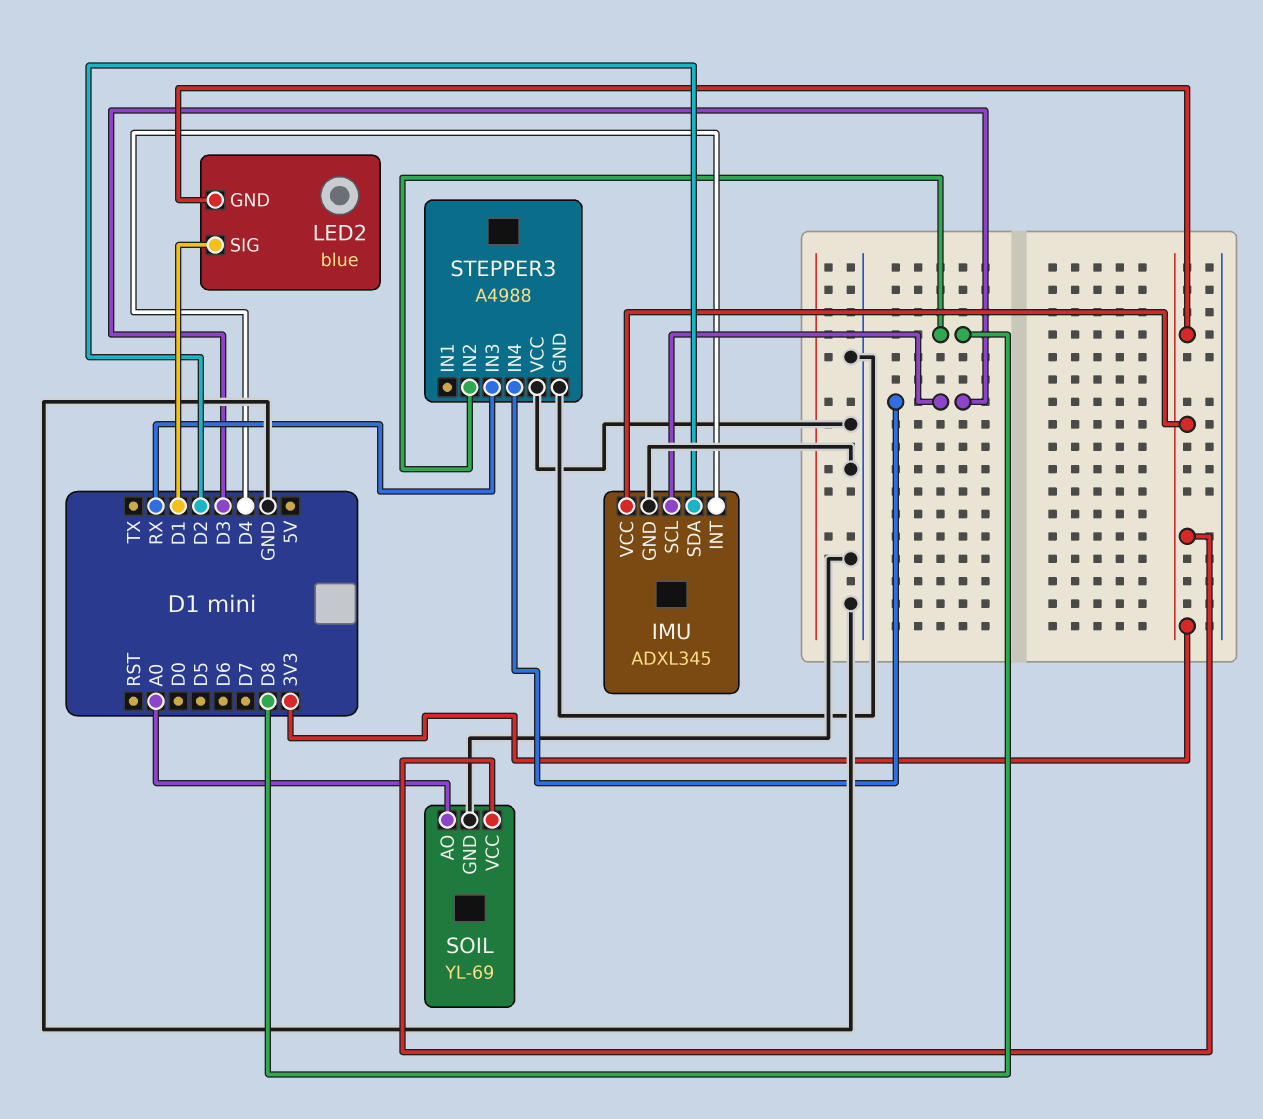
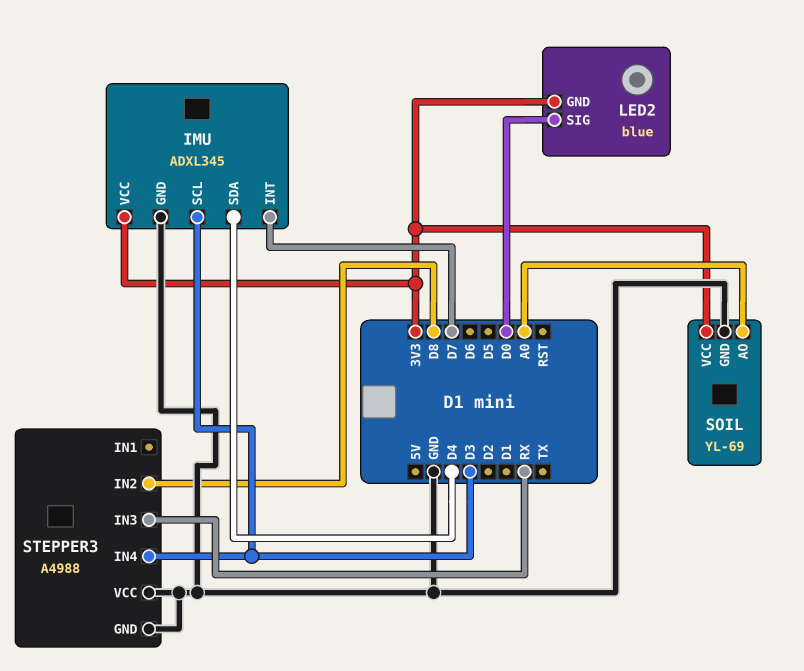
IMU pin INT: D4 -> D7
IMU pin SDA: D2 -> D4
LED2 pin SIG: D1 -> D0

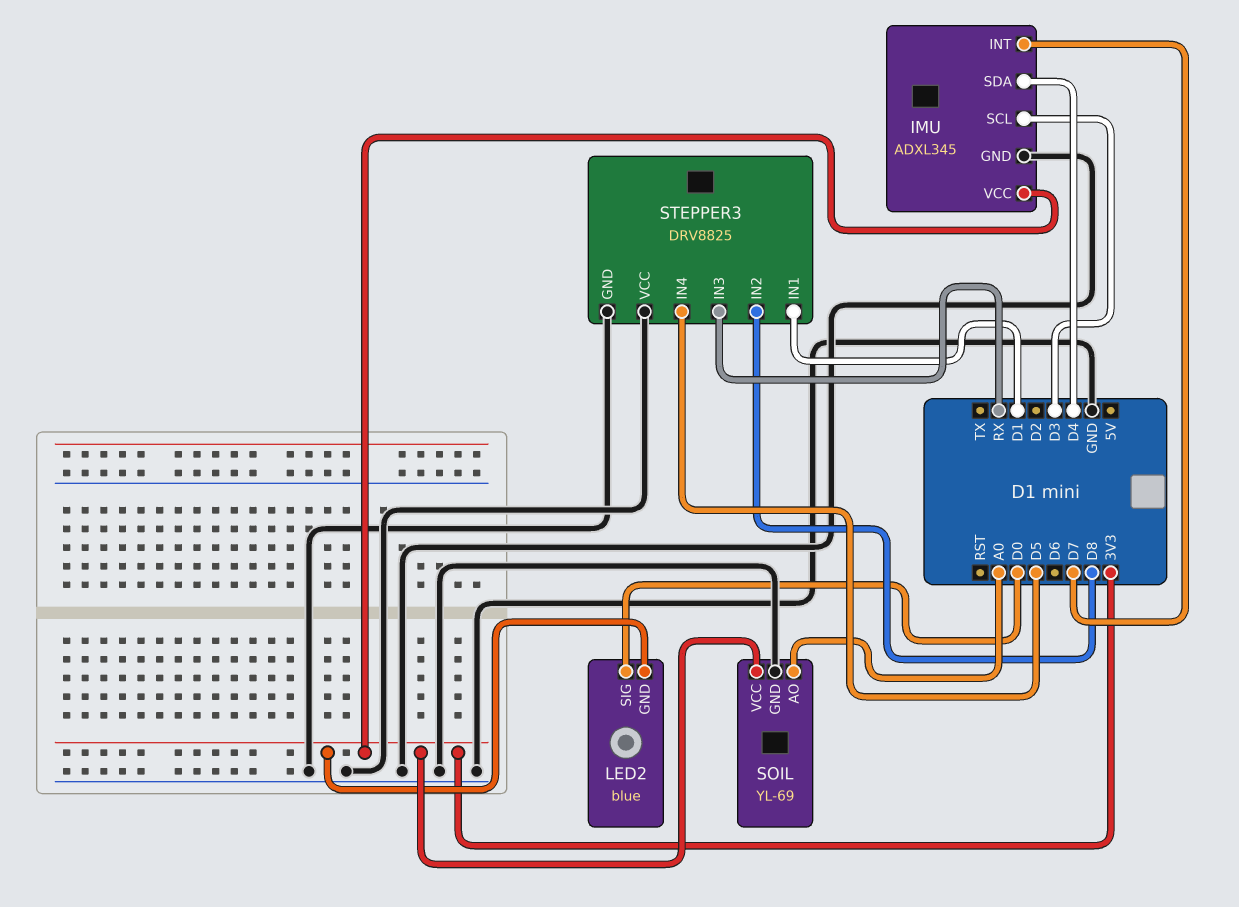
STEPPER3: A4988 -> DRV8825
STEPPER3 pin IN1: none -> D1
STEPPER3 pin IN4: D3 -> D5

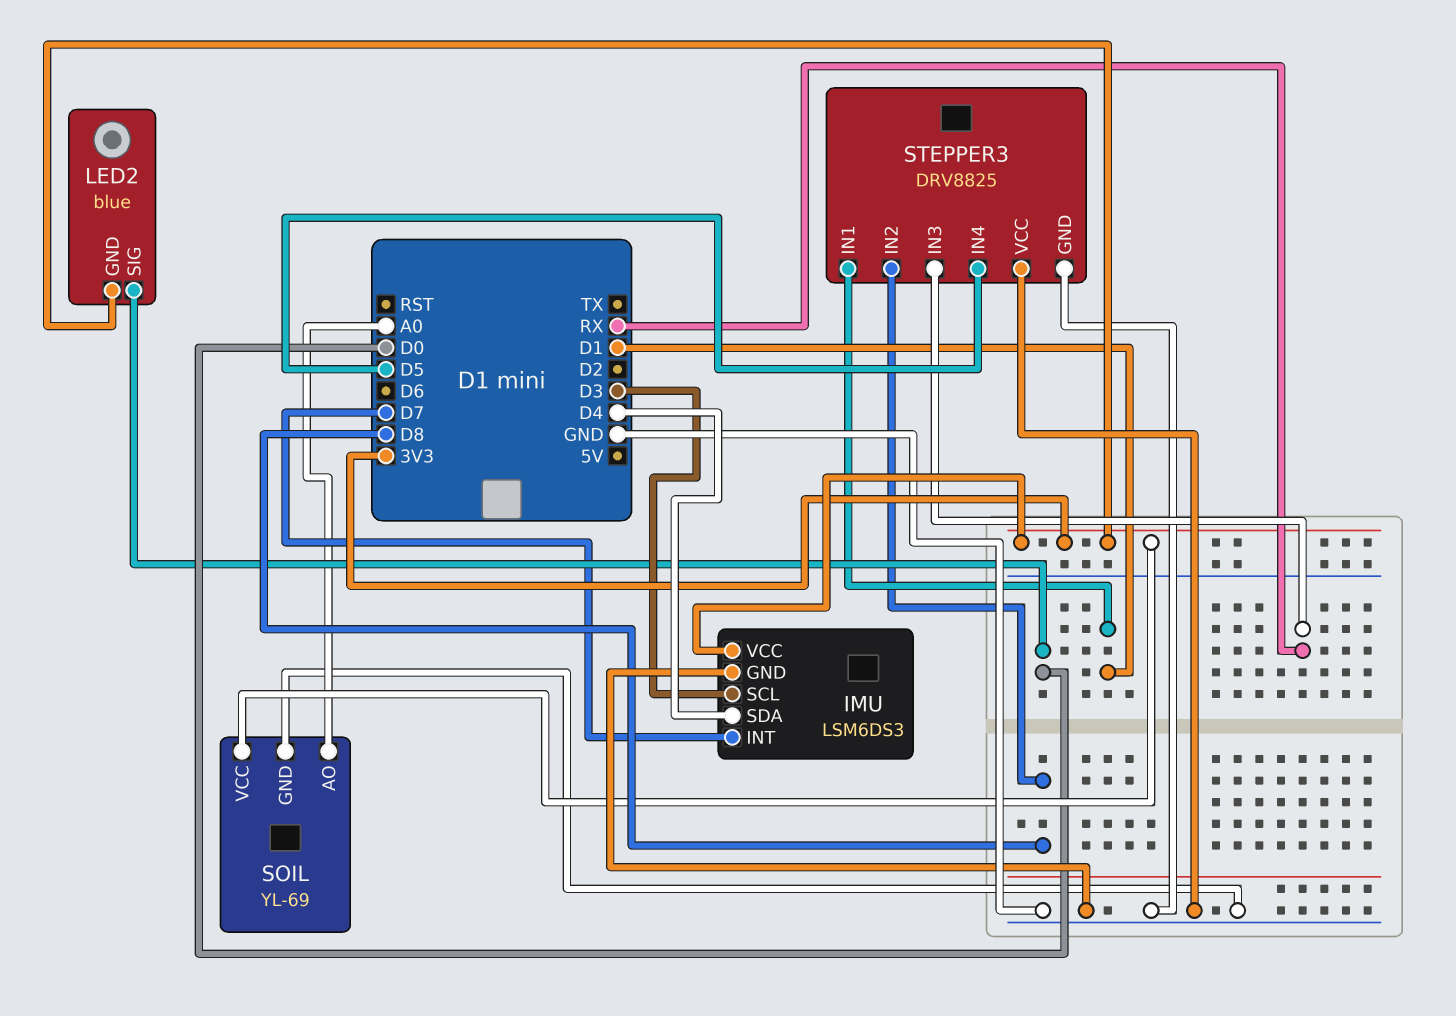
IMU: ADXL345 -> LSM6DS3

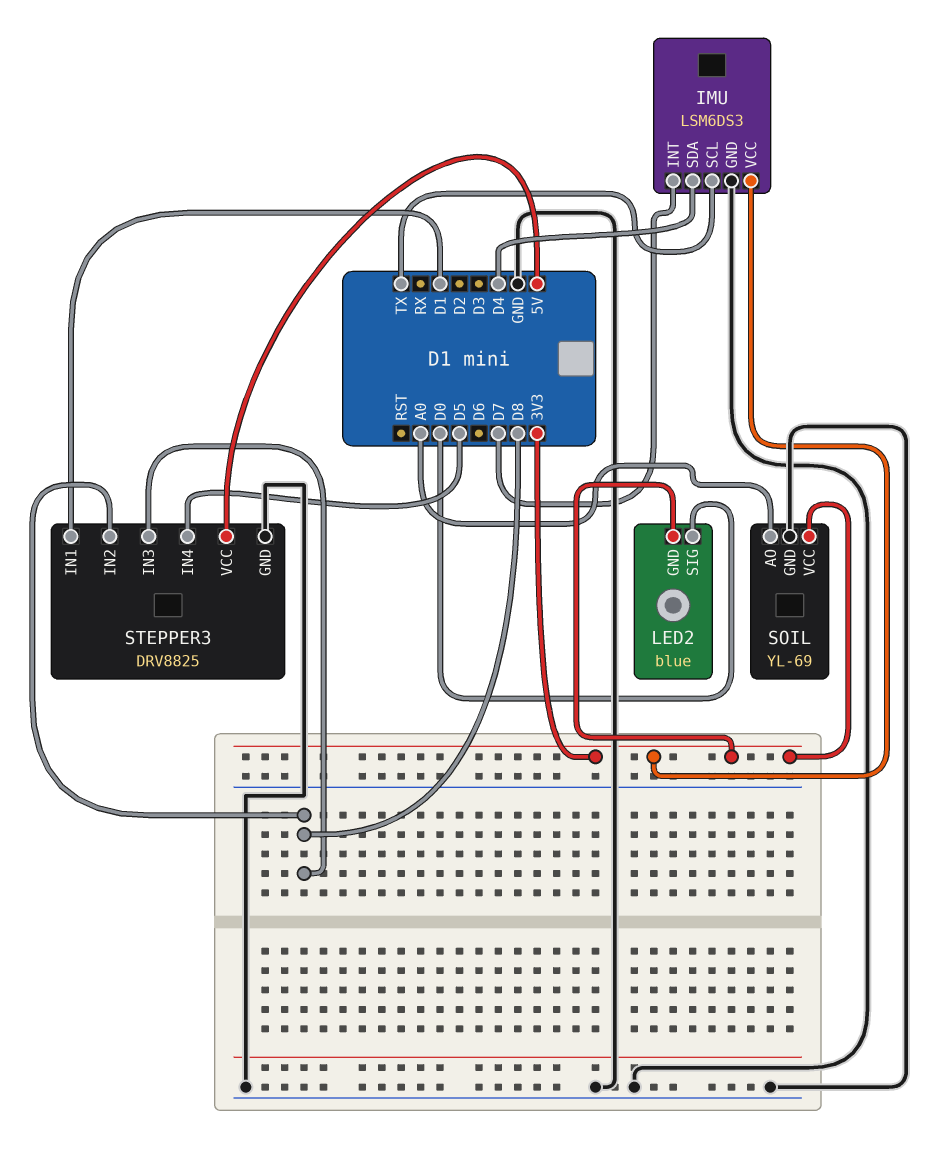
IMU pin SCL: D3 -> TX
STEPPER3 pin IN3: RX -> D8
STEPPER3 pin VCC: GND -> 5V

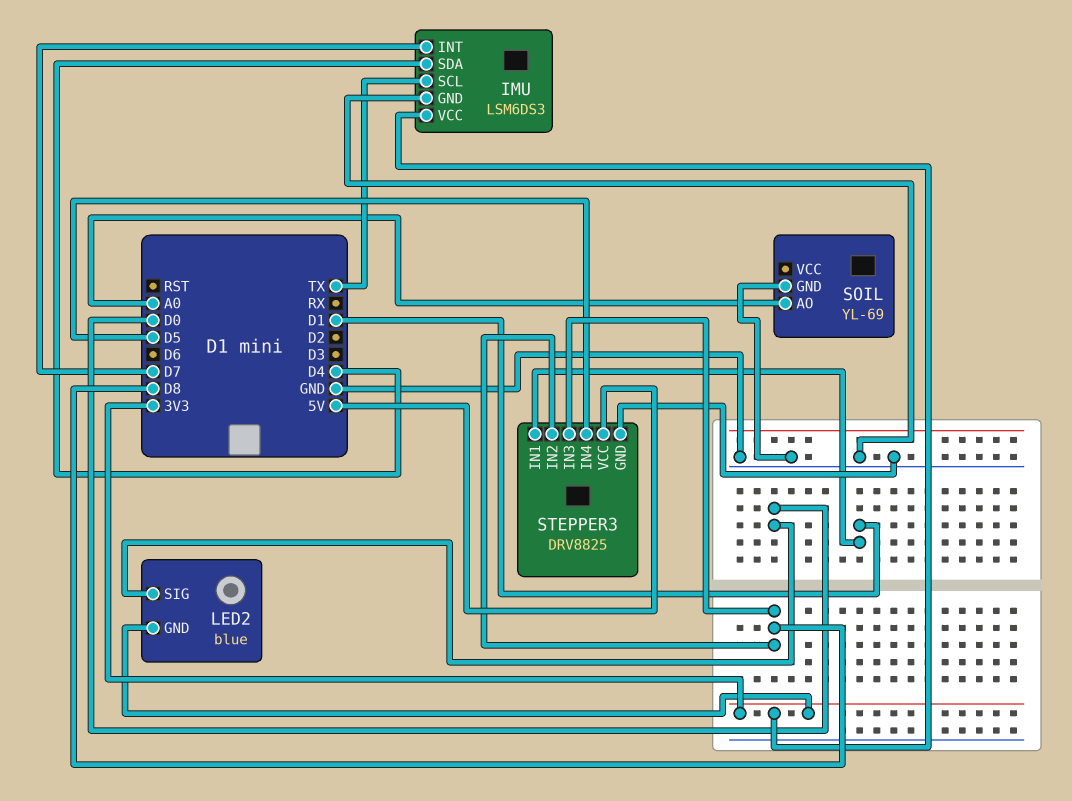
SOIL pin VCC: 3V3 -> none

